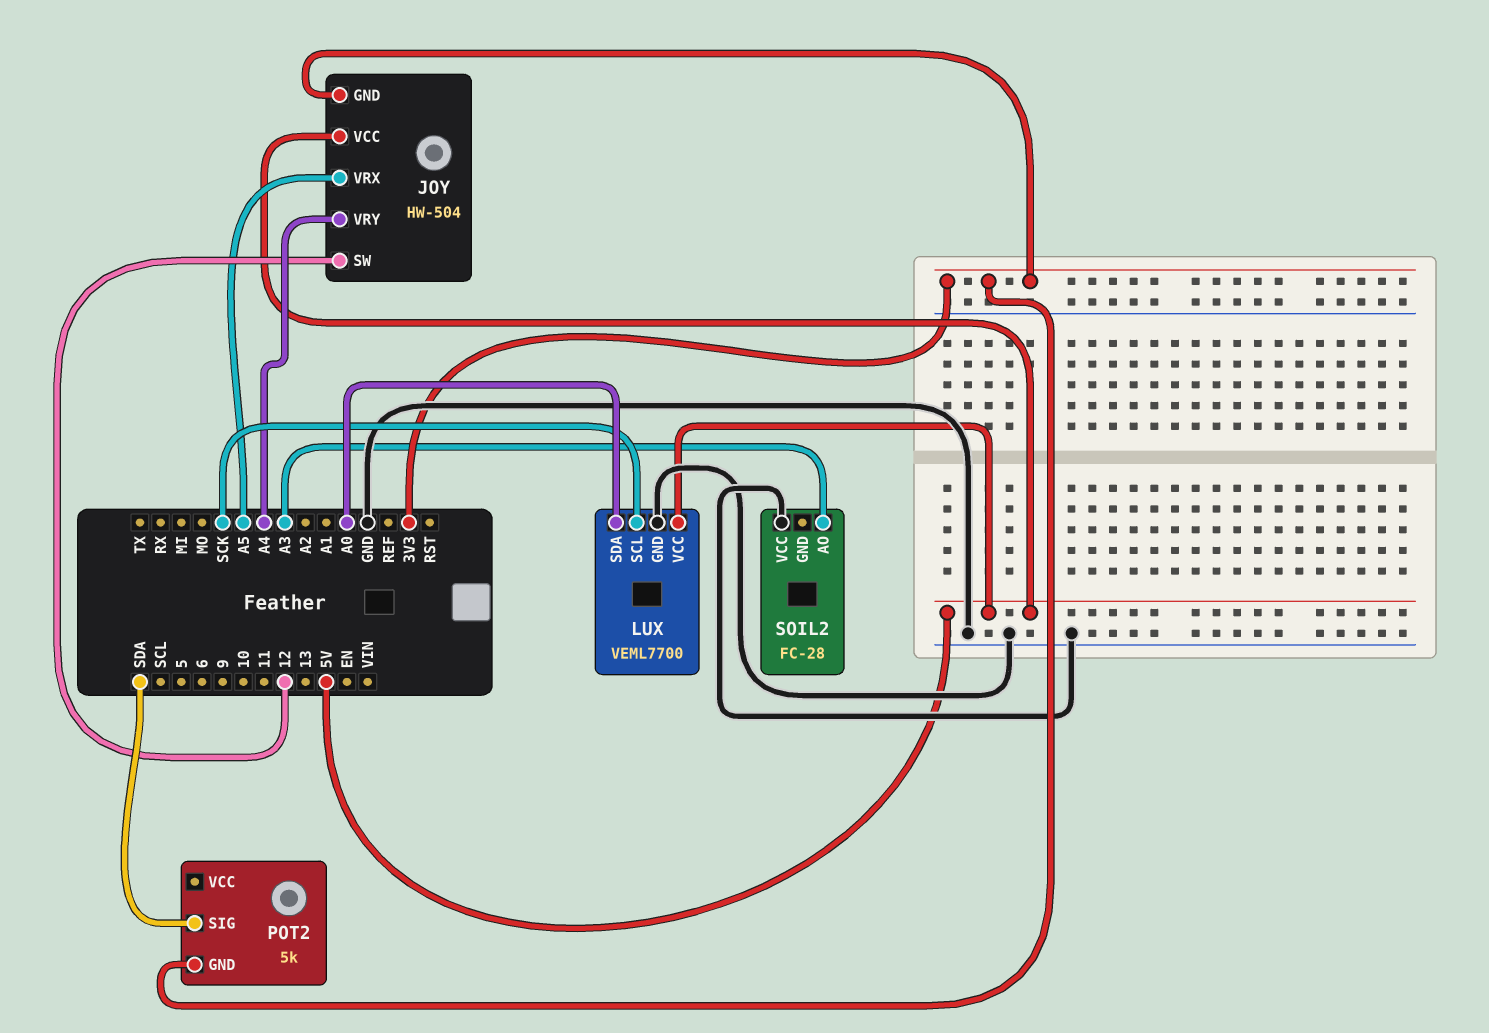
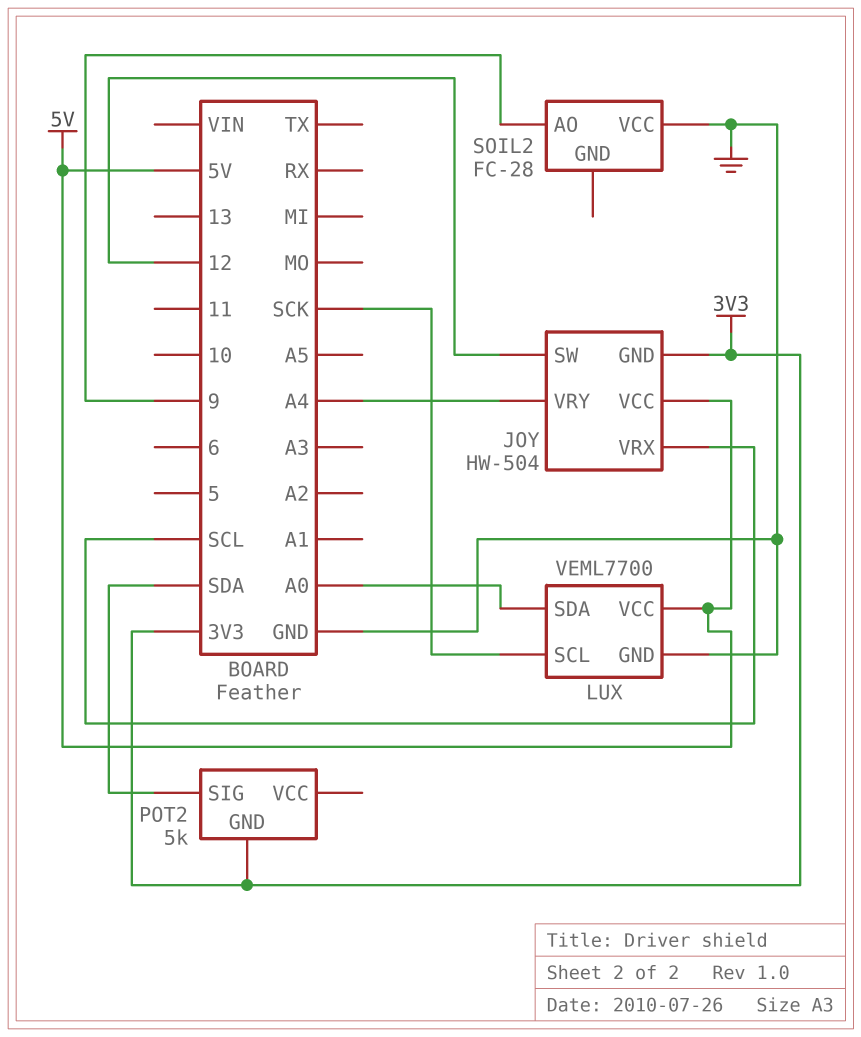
JOY pin VRX: A5 -> SCL
SOIL2 pin AO: A3 -> 9

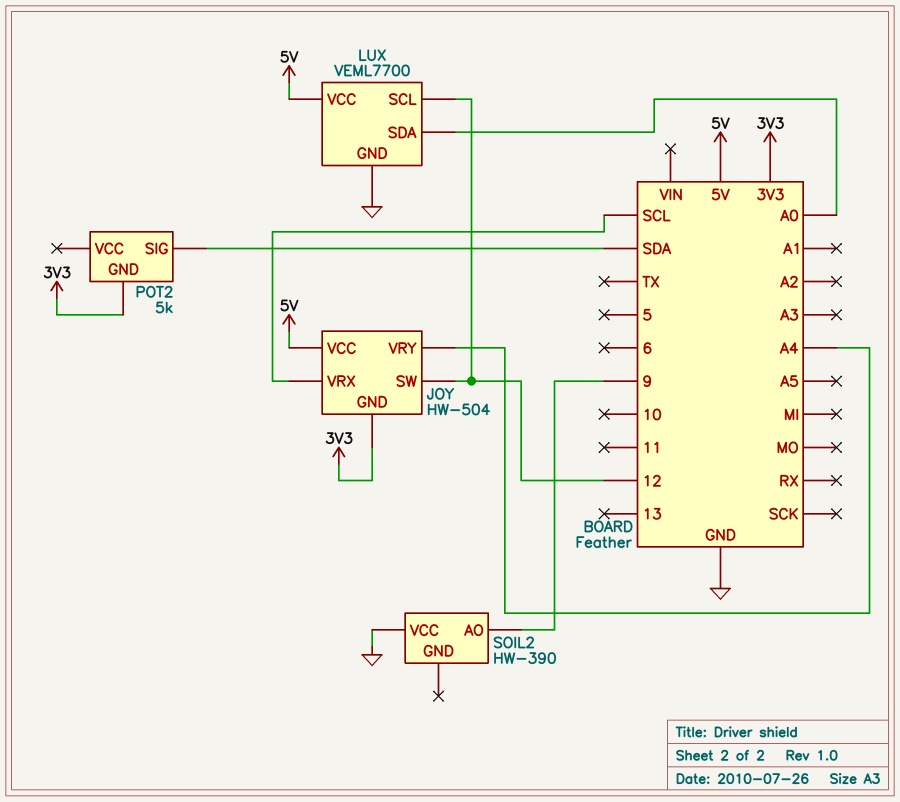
LUX pin SCL: SCK -> 12
SOIL2: FC-28 -> HW-390

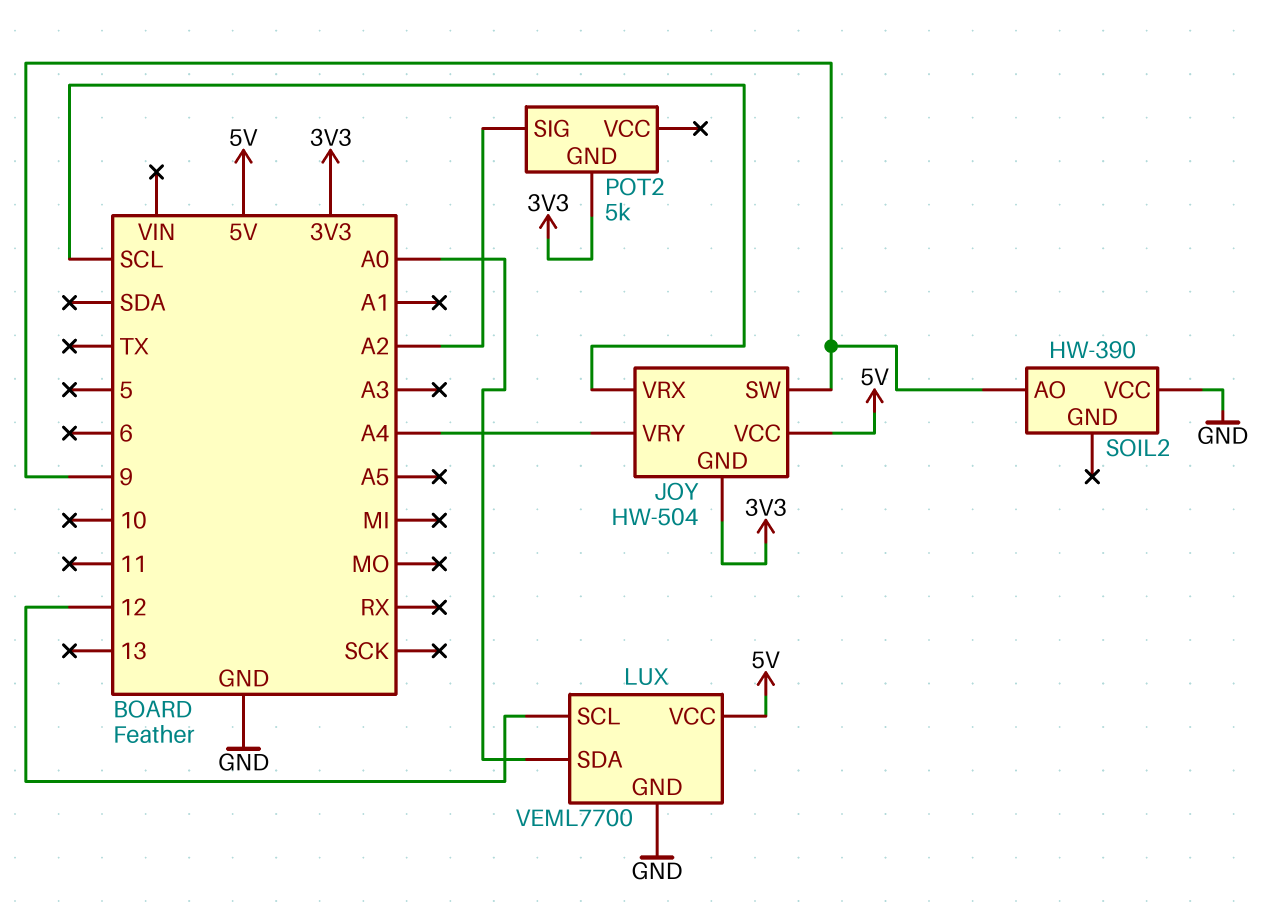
JOY pin SW: 12 -> 9
POT2 pin SIG: SDA -> A2

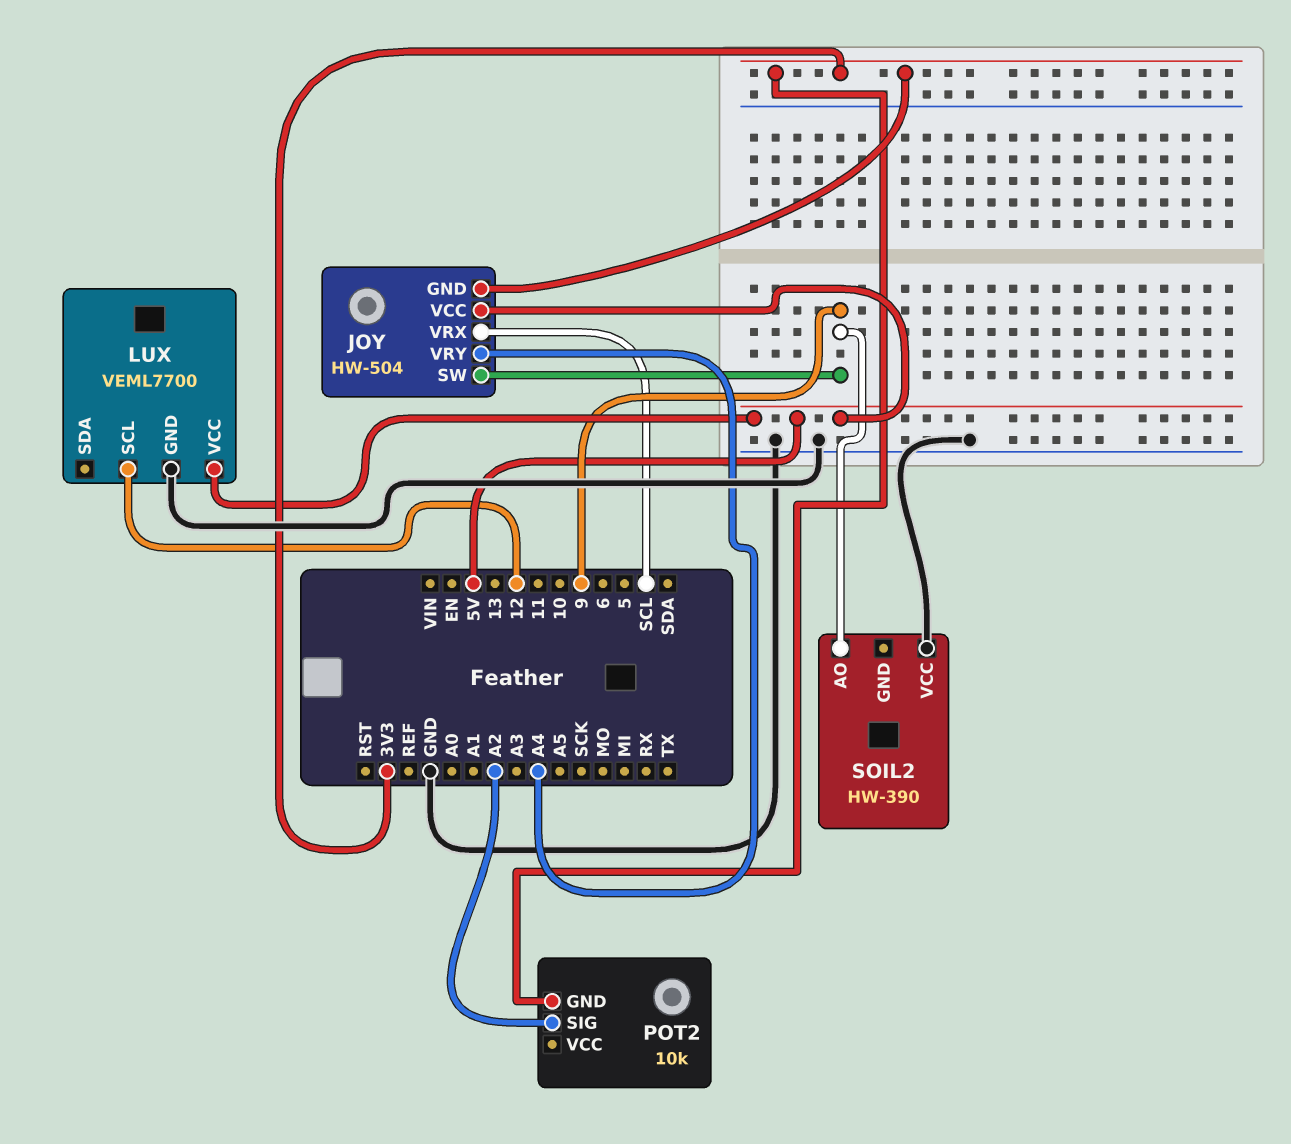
LUX pin SDA: A0 -> none
POT2: 5k -> 10k

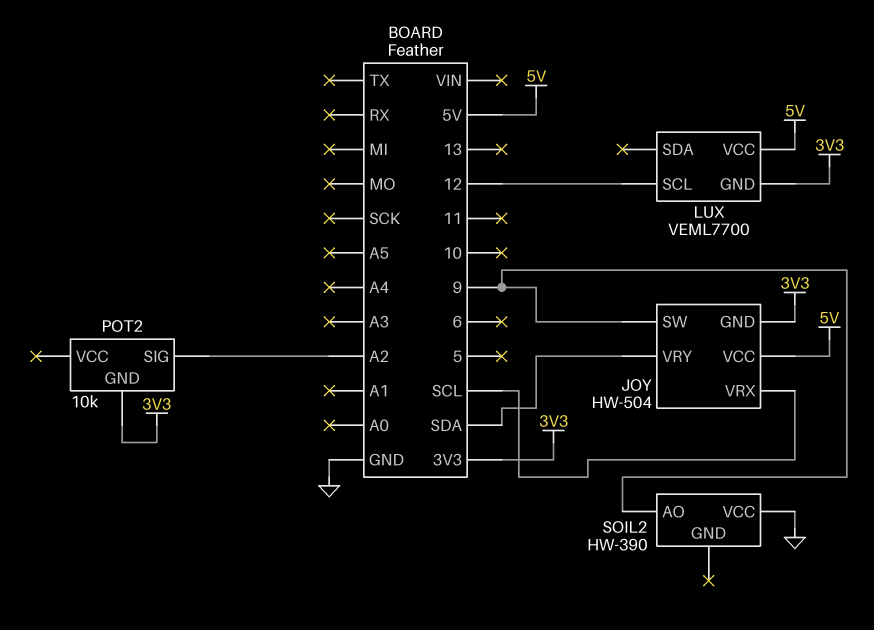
JOY pin VRY: A4 -> SDA
LUX pin GND: GND -> 3V3

